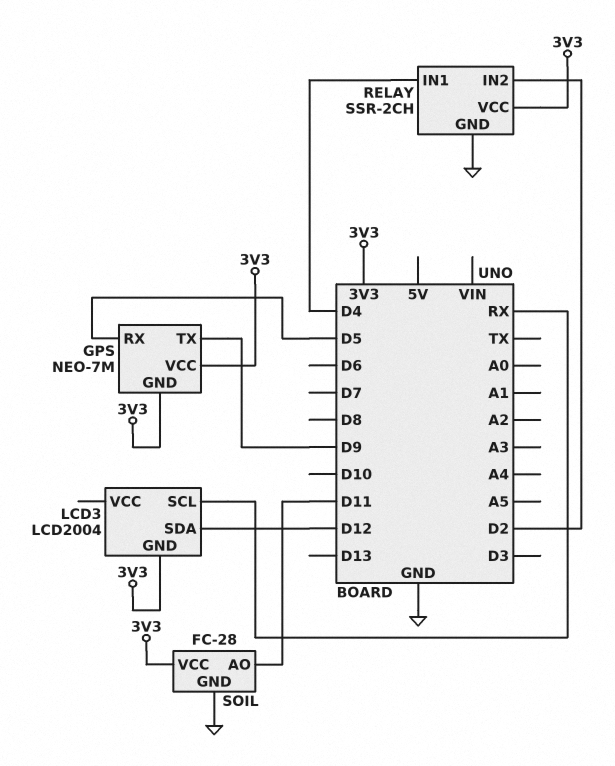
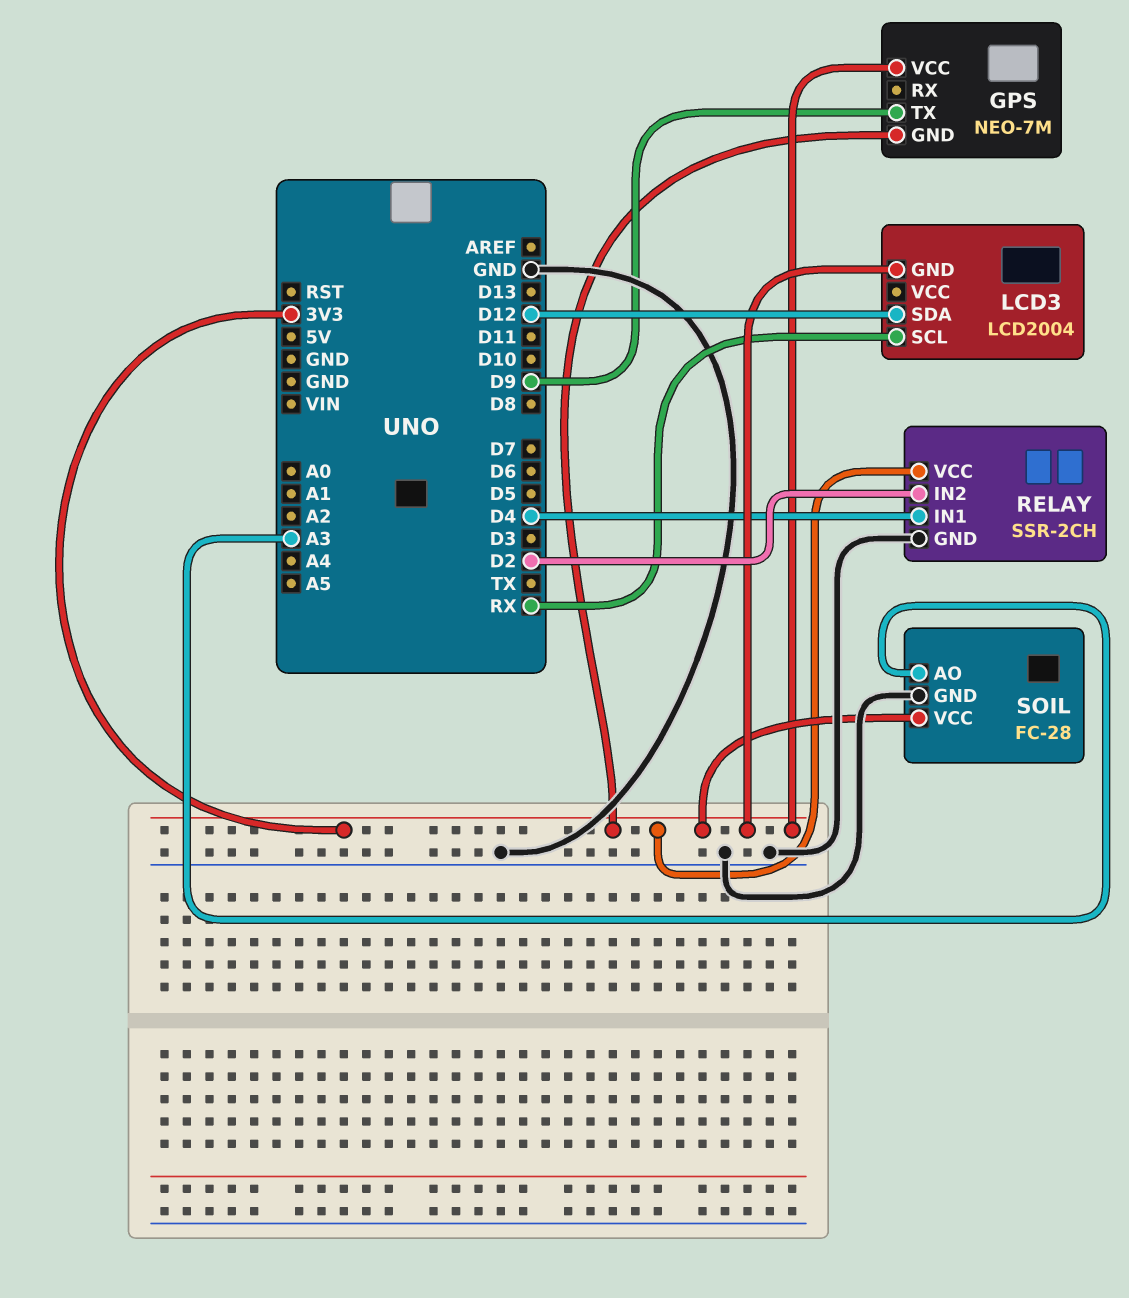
GPS pin RX: D5 -> none
SOIL pin AO: D11 -> A3

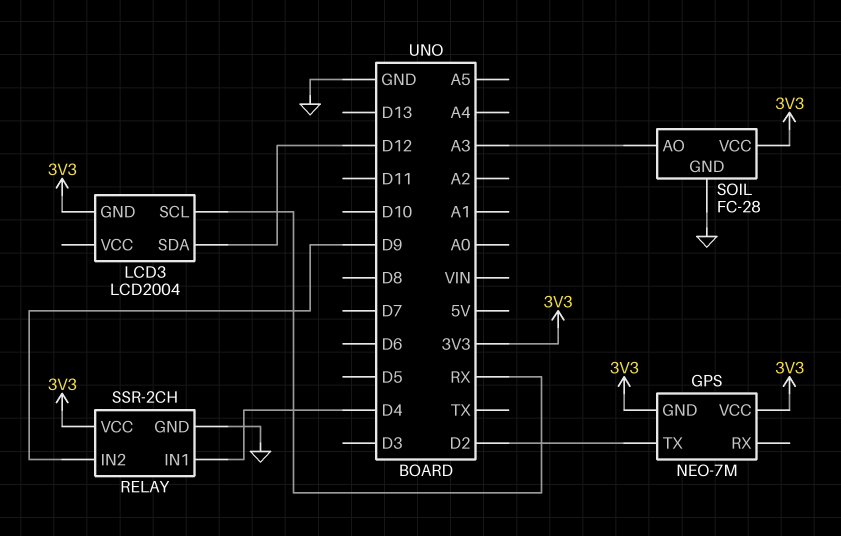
GPS pin TX: D9 -> D2
RELAY pin IN2: D2 -> D9

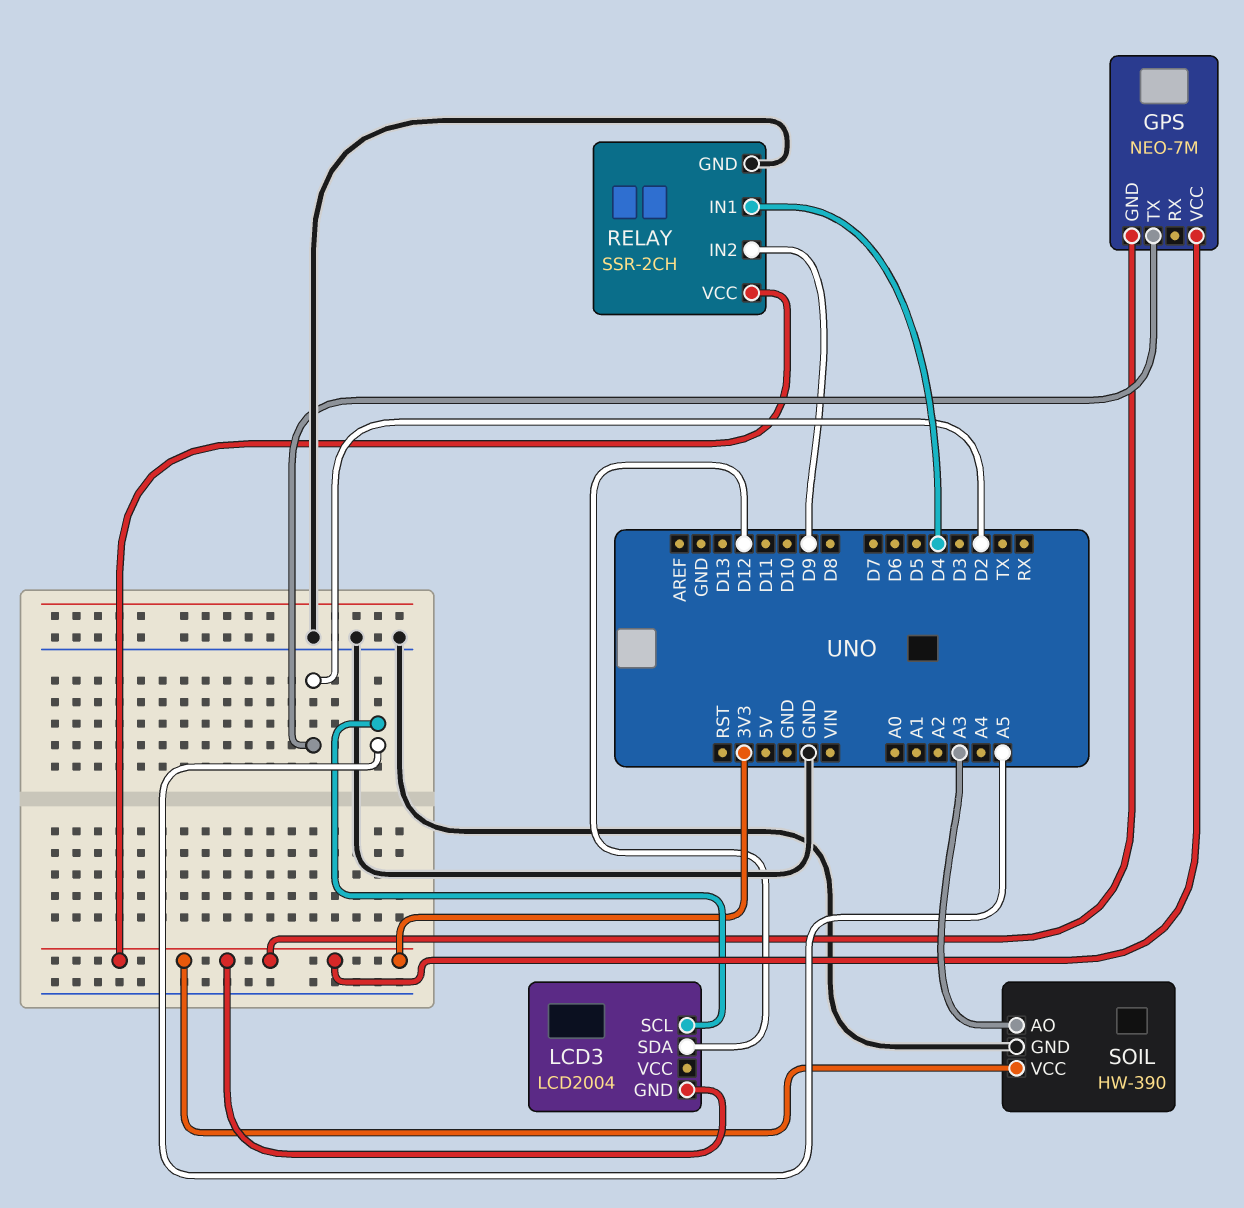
LCD3 pin SCL: RX -> A5
SOIL: FC-28 -> HW-390

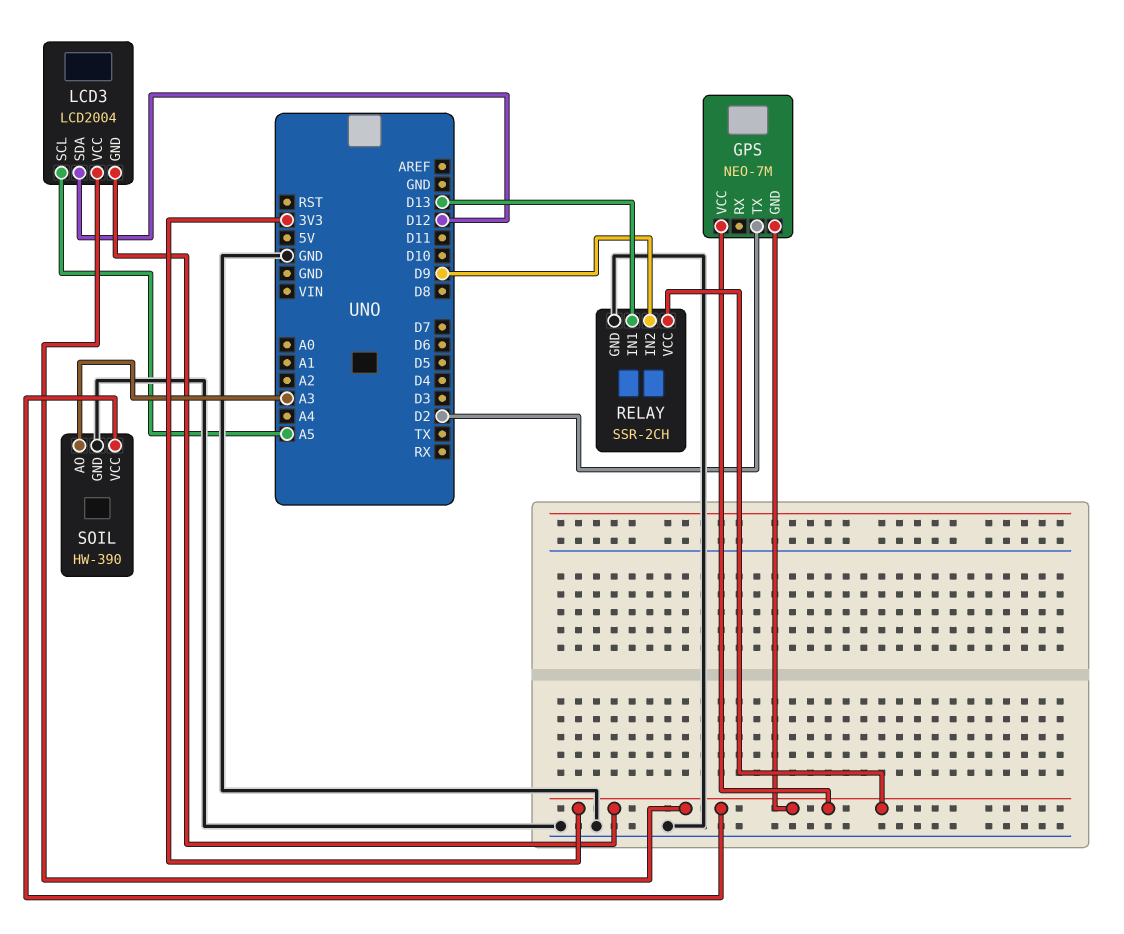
LCD3 pin VCC: none -> 3V3
RELAY pin IN1: D4 -> D13

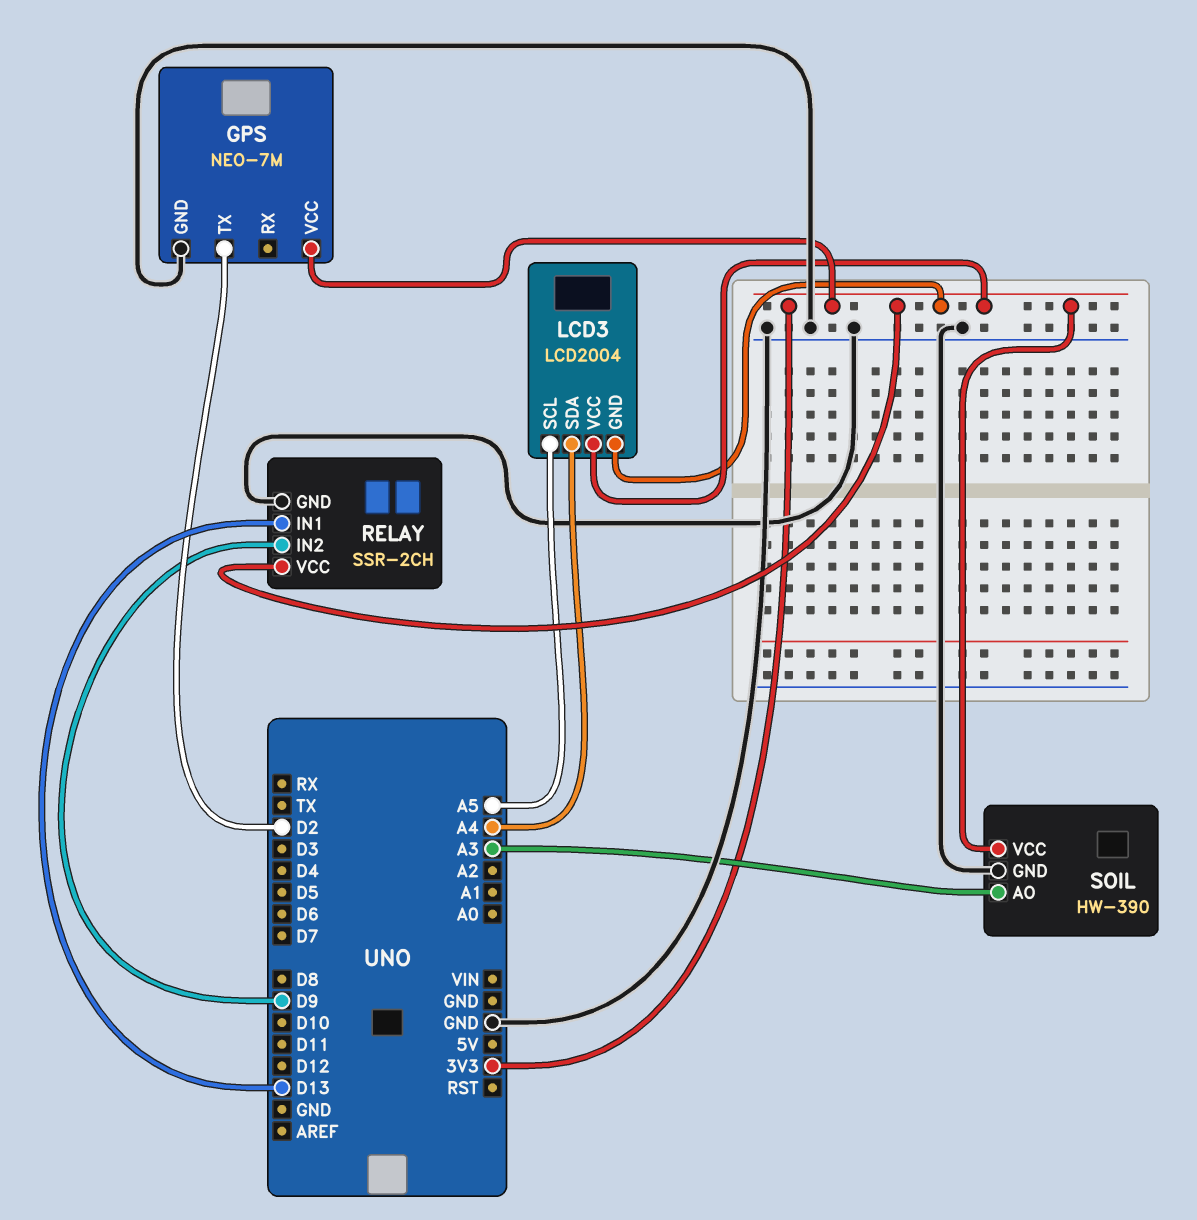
GPS pin GND: 3V3 -> GND
LCD3 pin SDA: D12 -> A4

